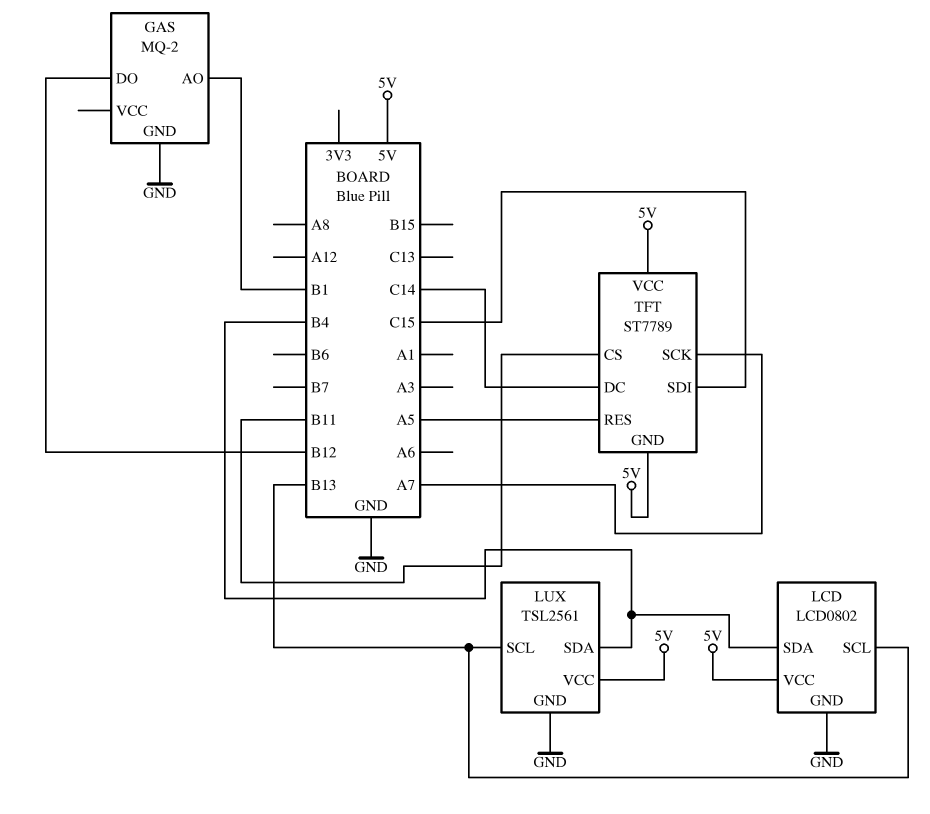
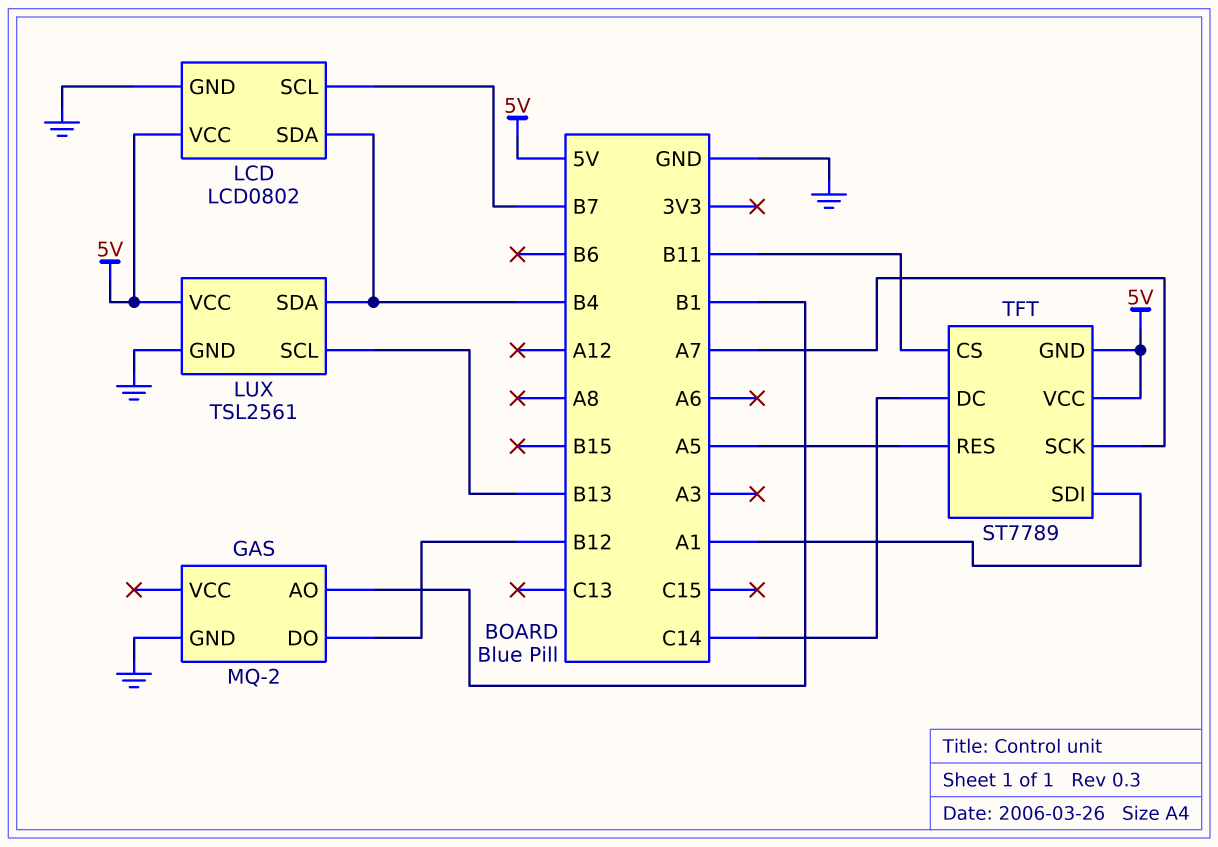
LCD pin SCL: B13 -> B7
TFT pin SDI: C15 -> A1

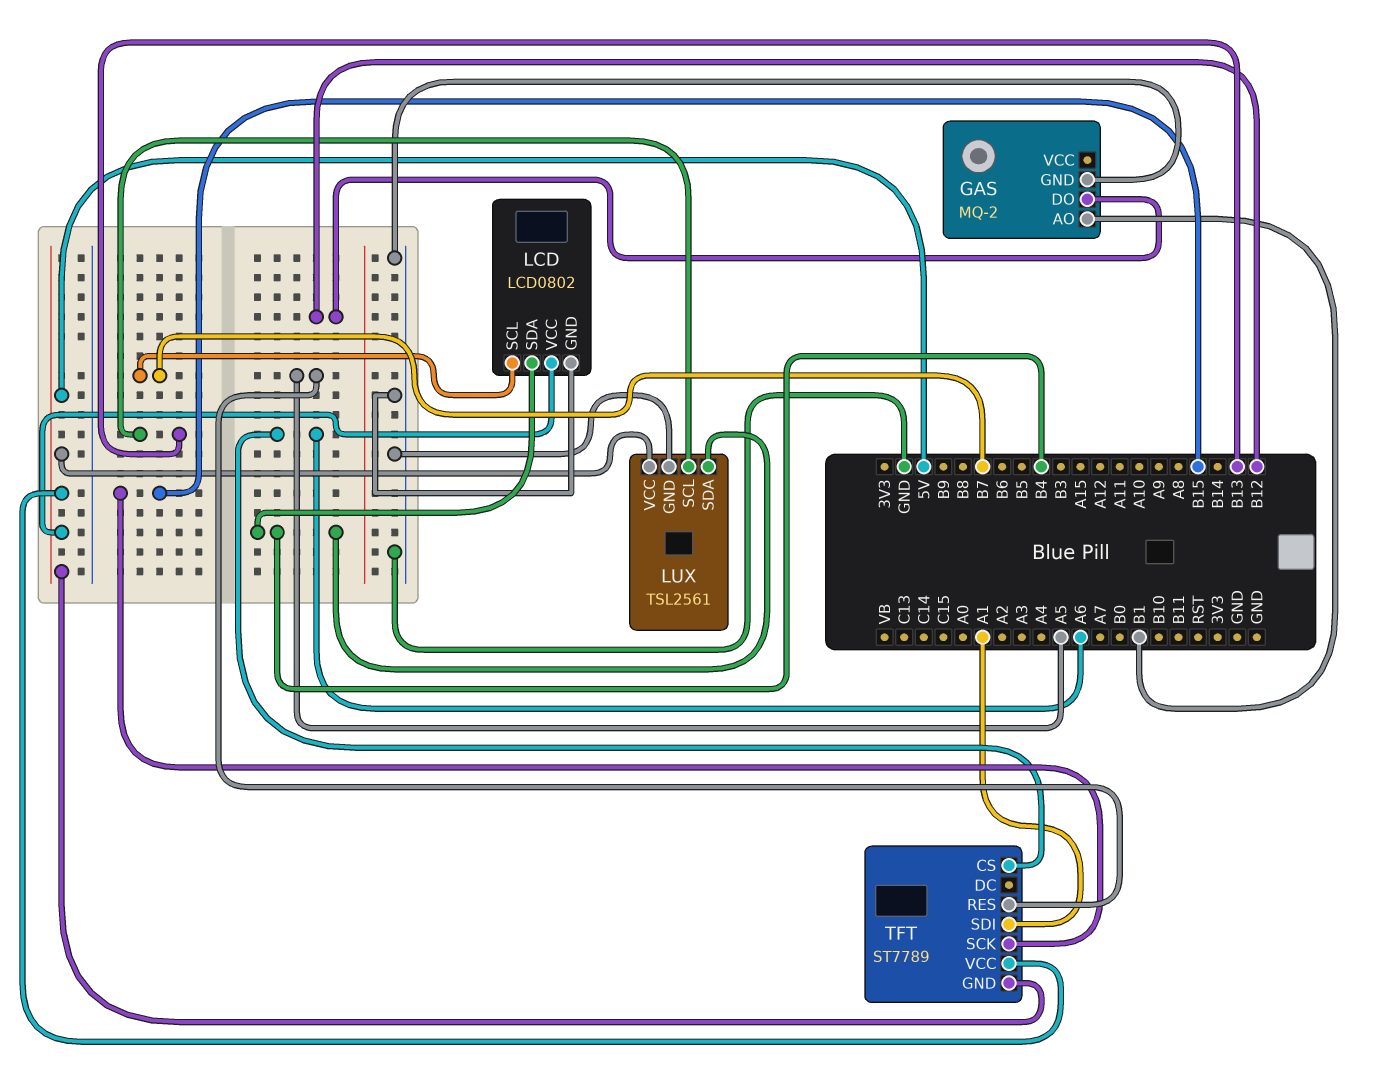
TFT pin CS: B11 -> A6
TFT pin DC: C14 -> none
TFT pin SCK: A7 -> B15

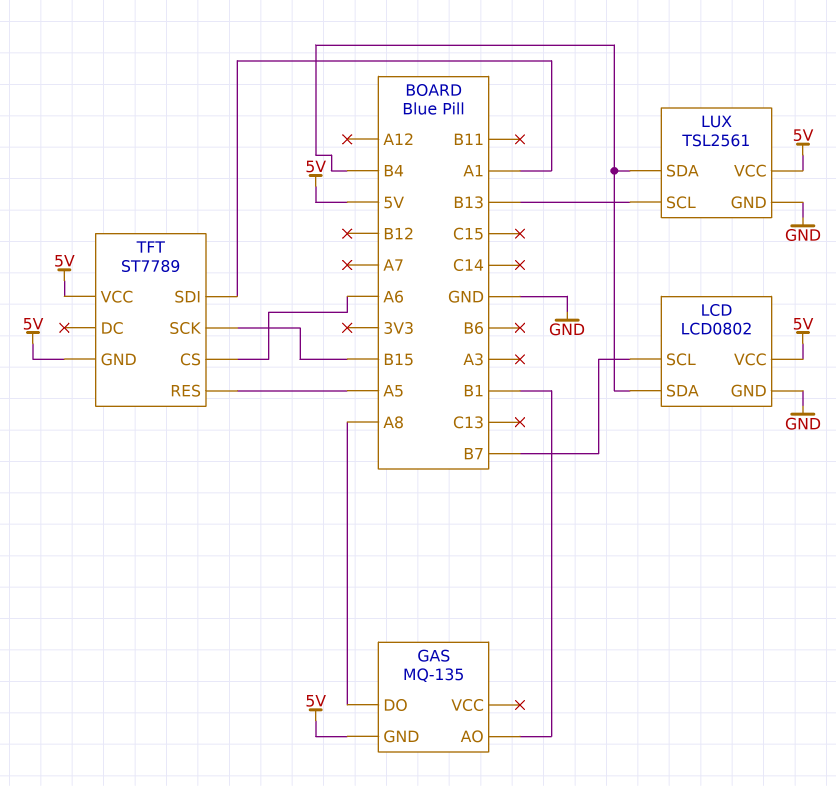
GAS: MQ-2 -> MQ-135
GAS pin DO: B12 -> A8
GAS pin GND: GND -> 5V

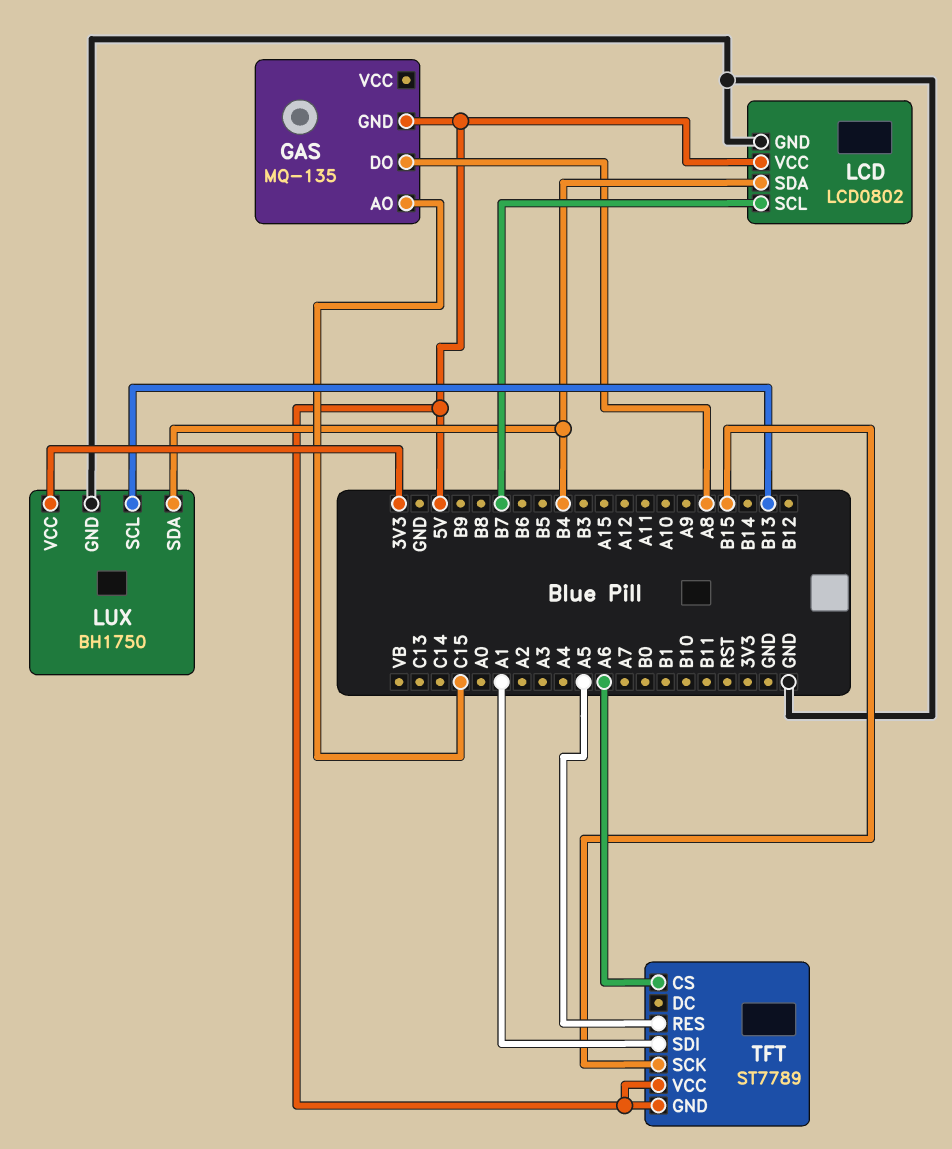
GAS pin AO: B1 -> C15
LUX: TSL2561 -> BH1750
LUX pin VCC: 5V -> 3V3

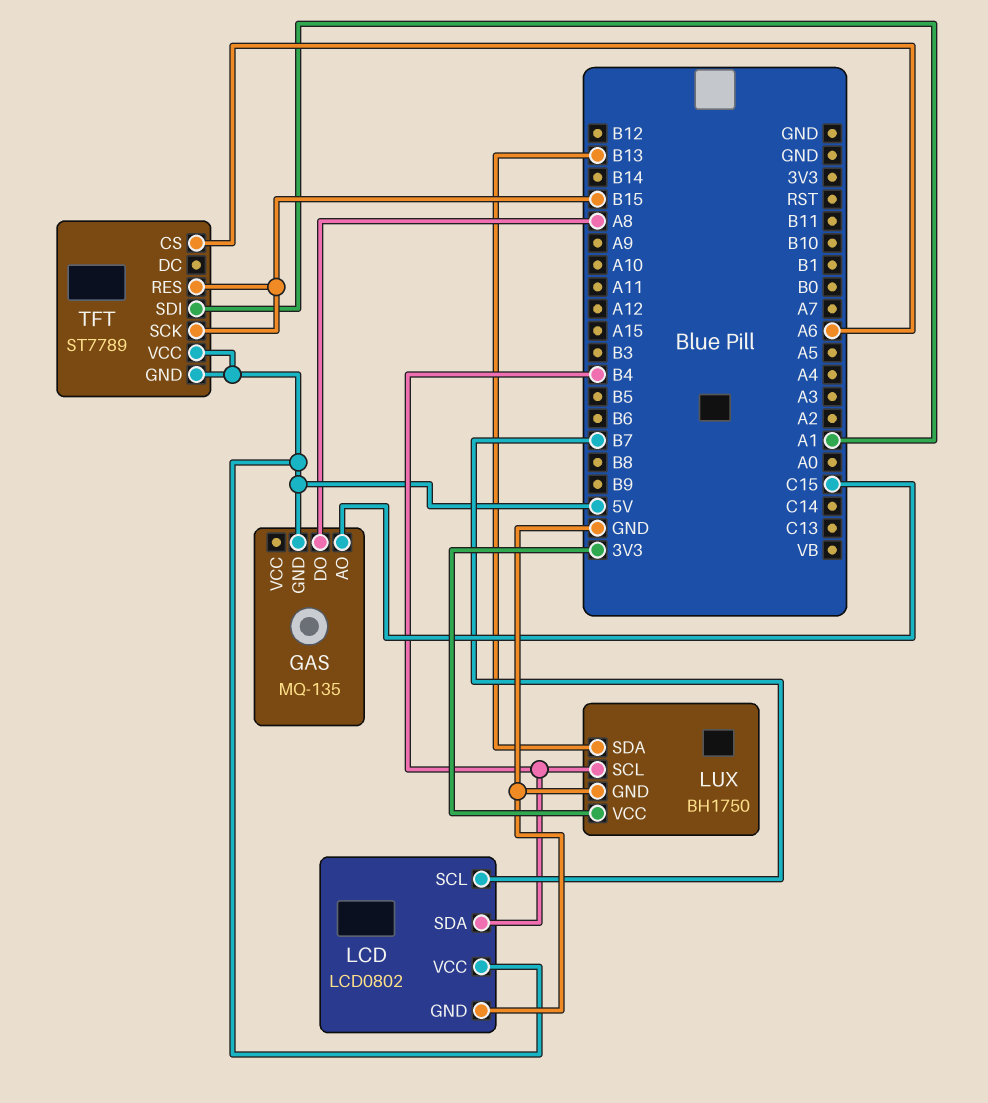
LUX pin SCL: B13 -> B4
LUX pin SDA: B4 -> B13
TFT pin RES: A5 -> B15

